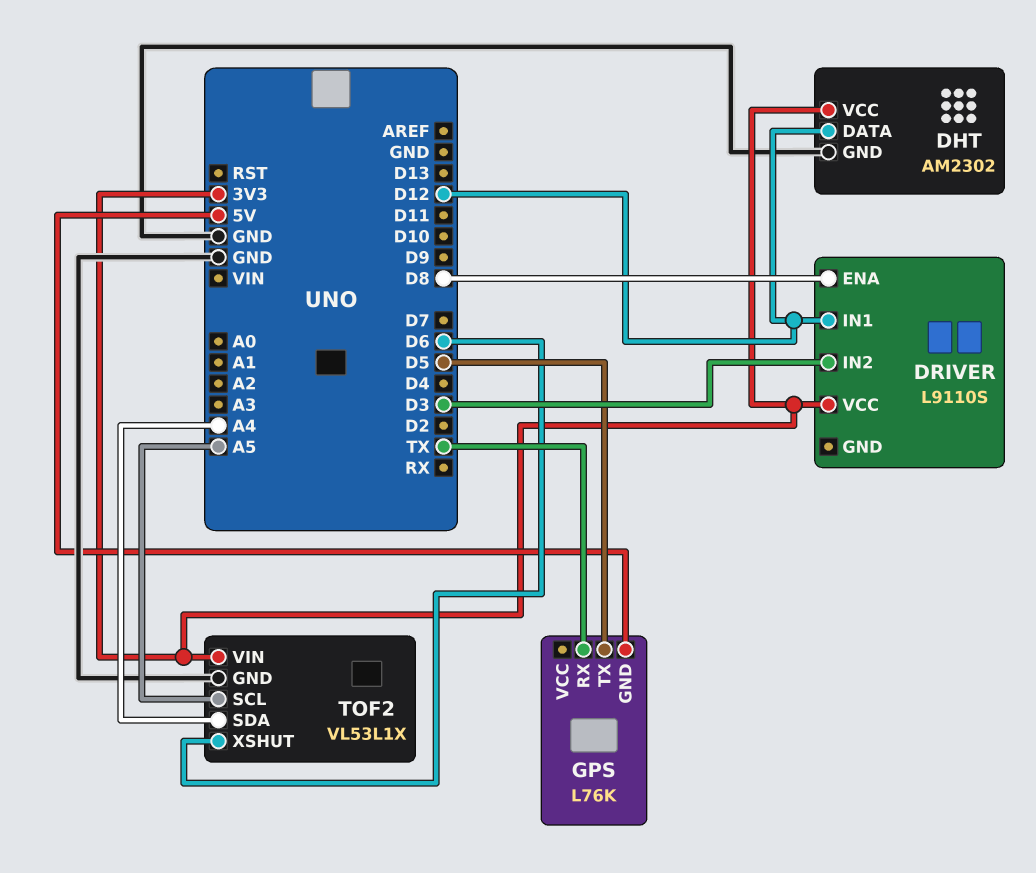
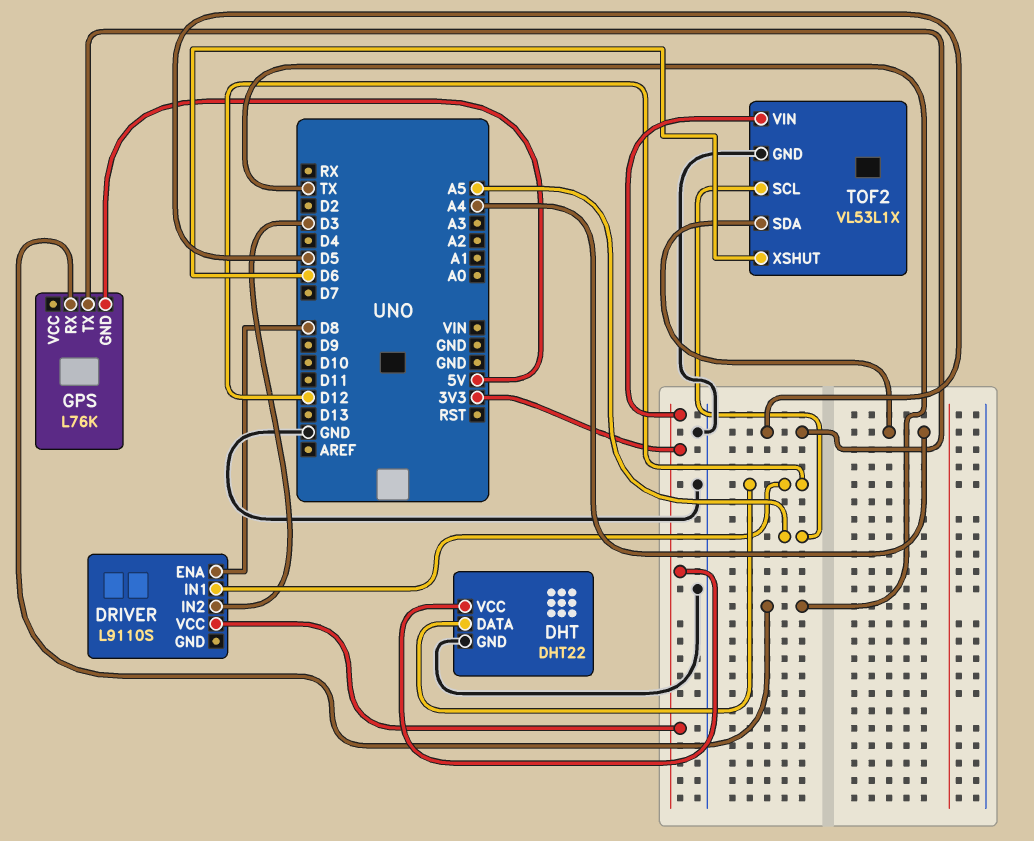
DHT: AM2302 -> DHT22

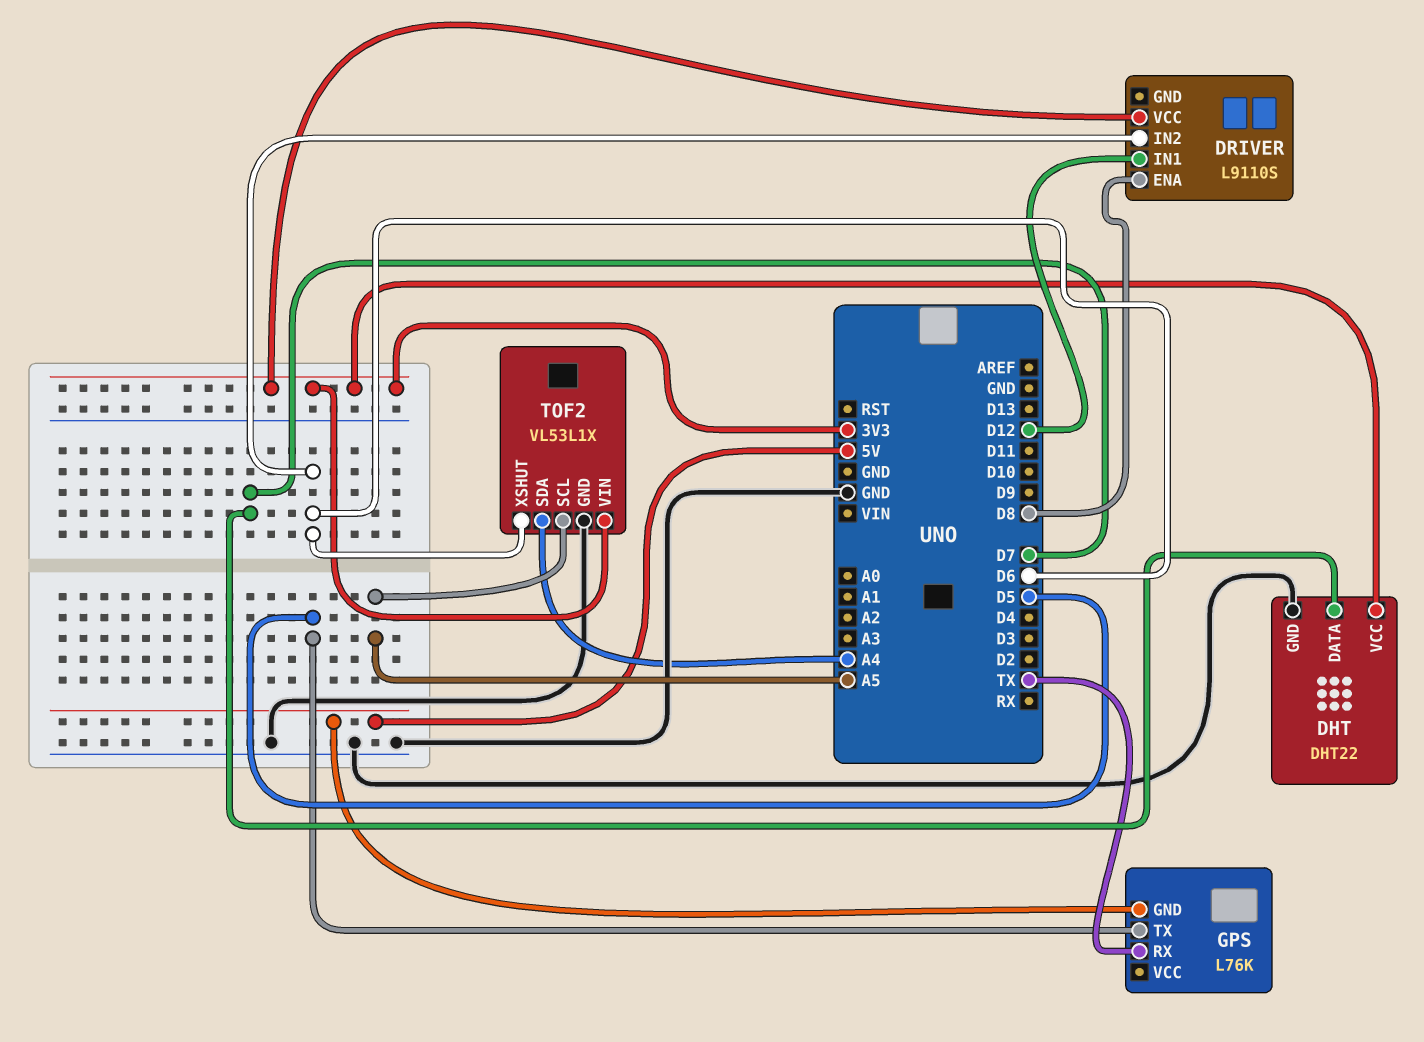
DHT pin DATA: D12 -> D7
DRIVER pin IN2: D3 -> D6

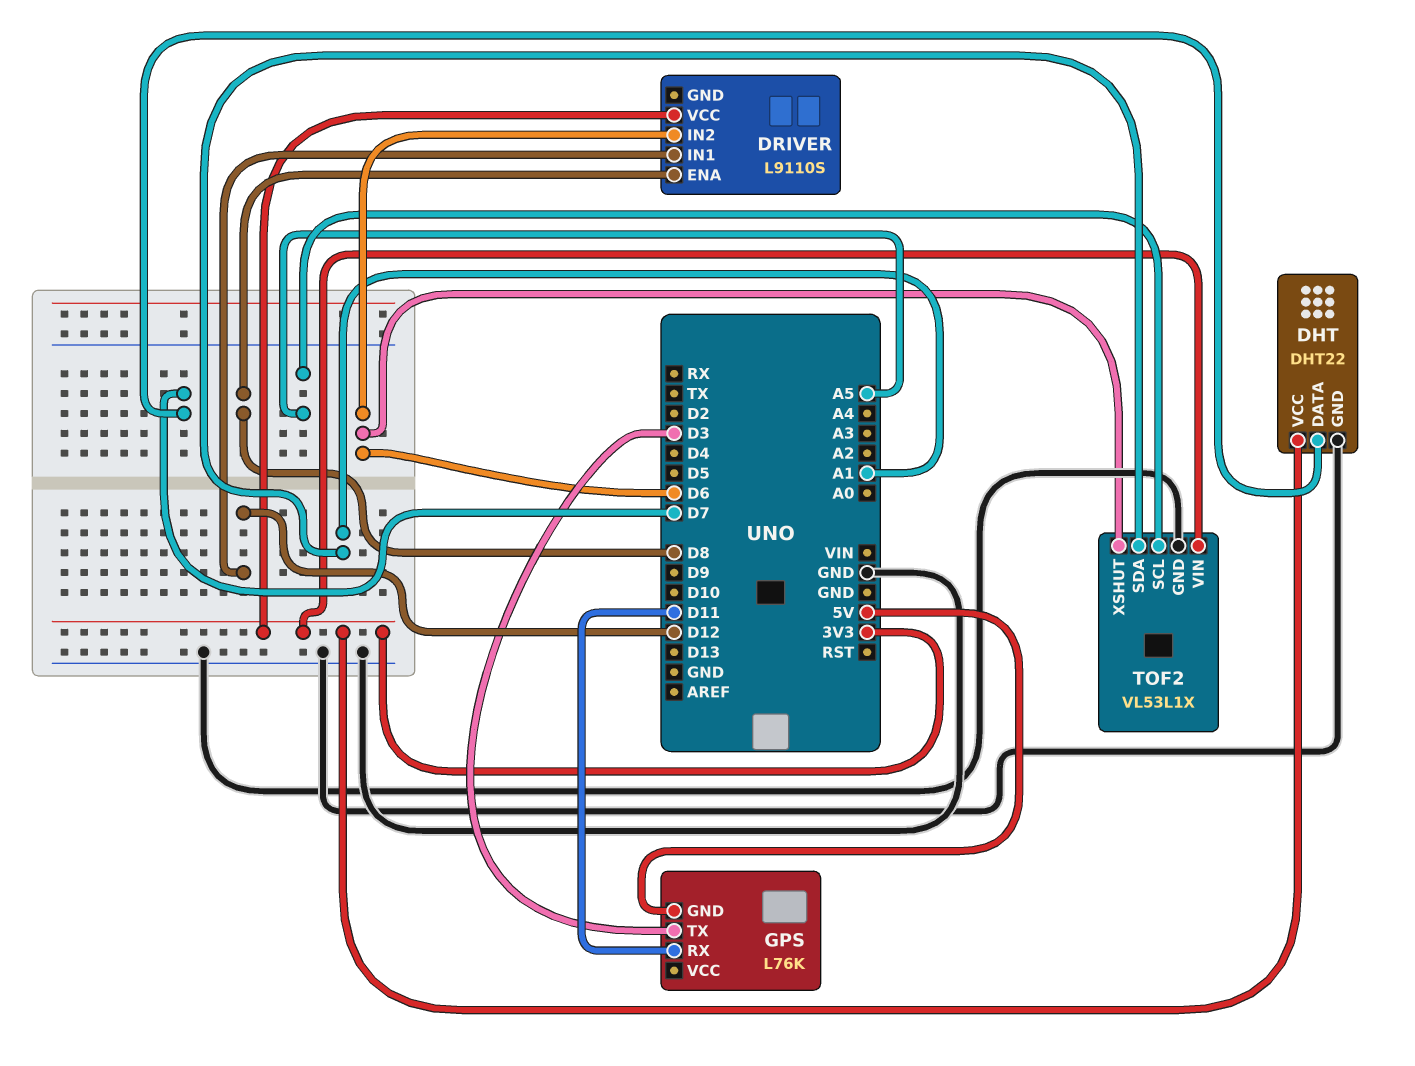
GPS pin RX: TX -> D11
GPS pin TX: D5 -> D3
TOF2 pin SDA: A4 -> A1

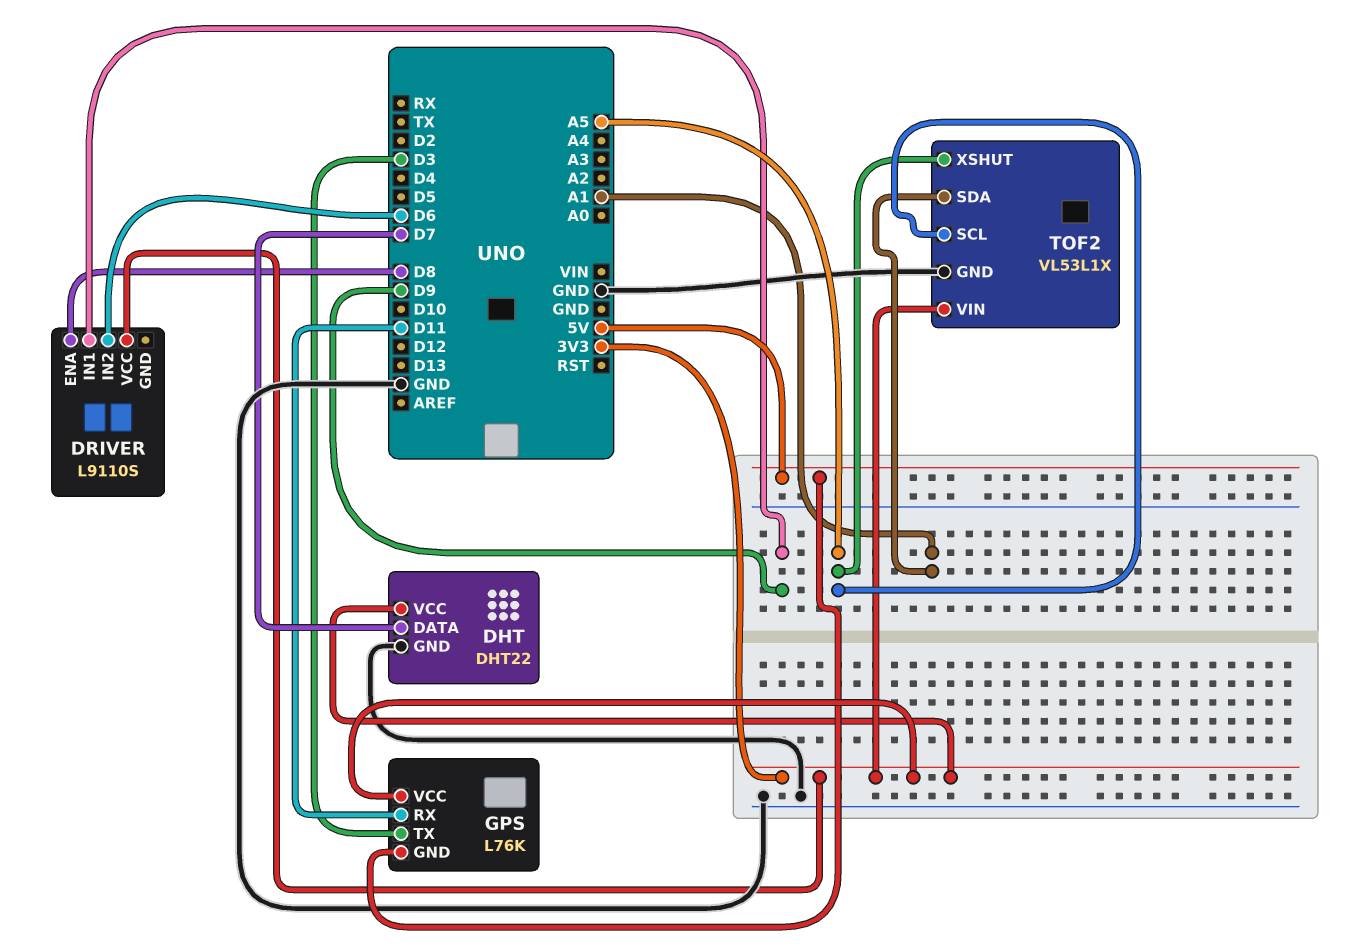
DRIVER pin IN1: D12 -> D9
GPS pin VCC: none -> 3V3
TOF2 pin XSHUT: D6 -> A5

